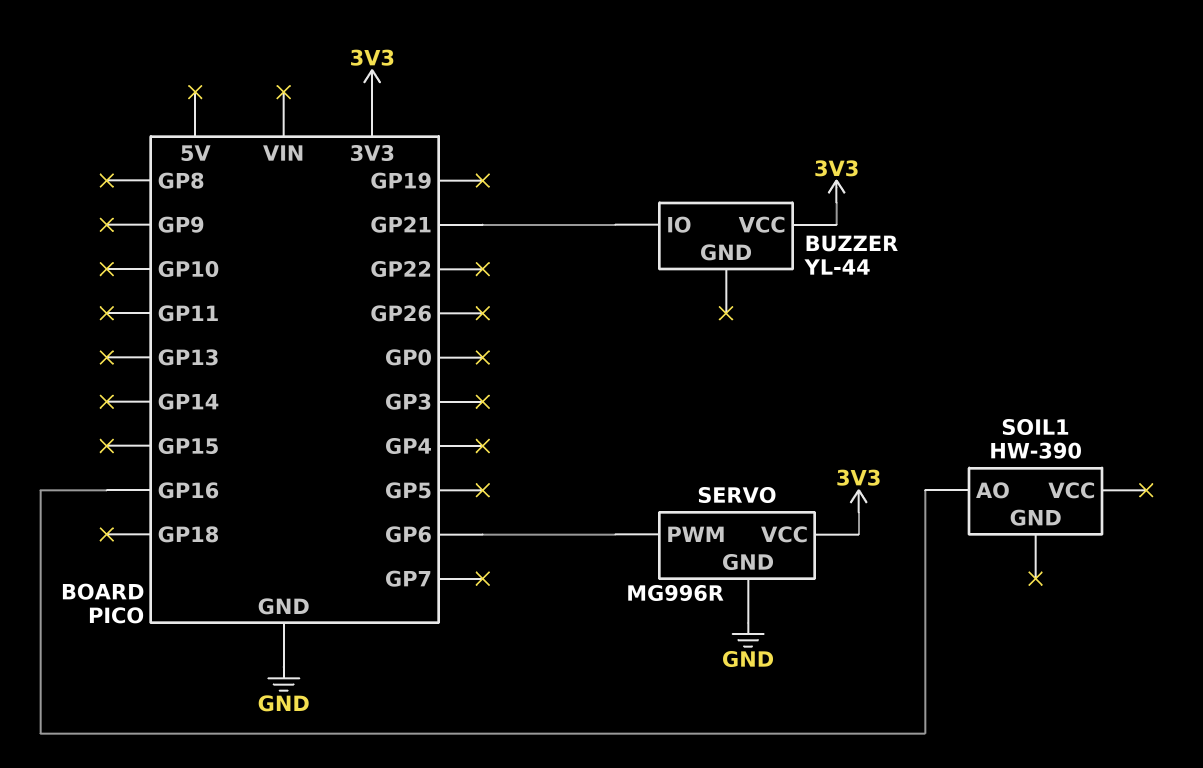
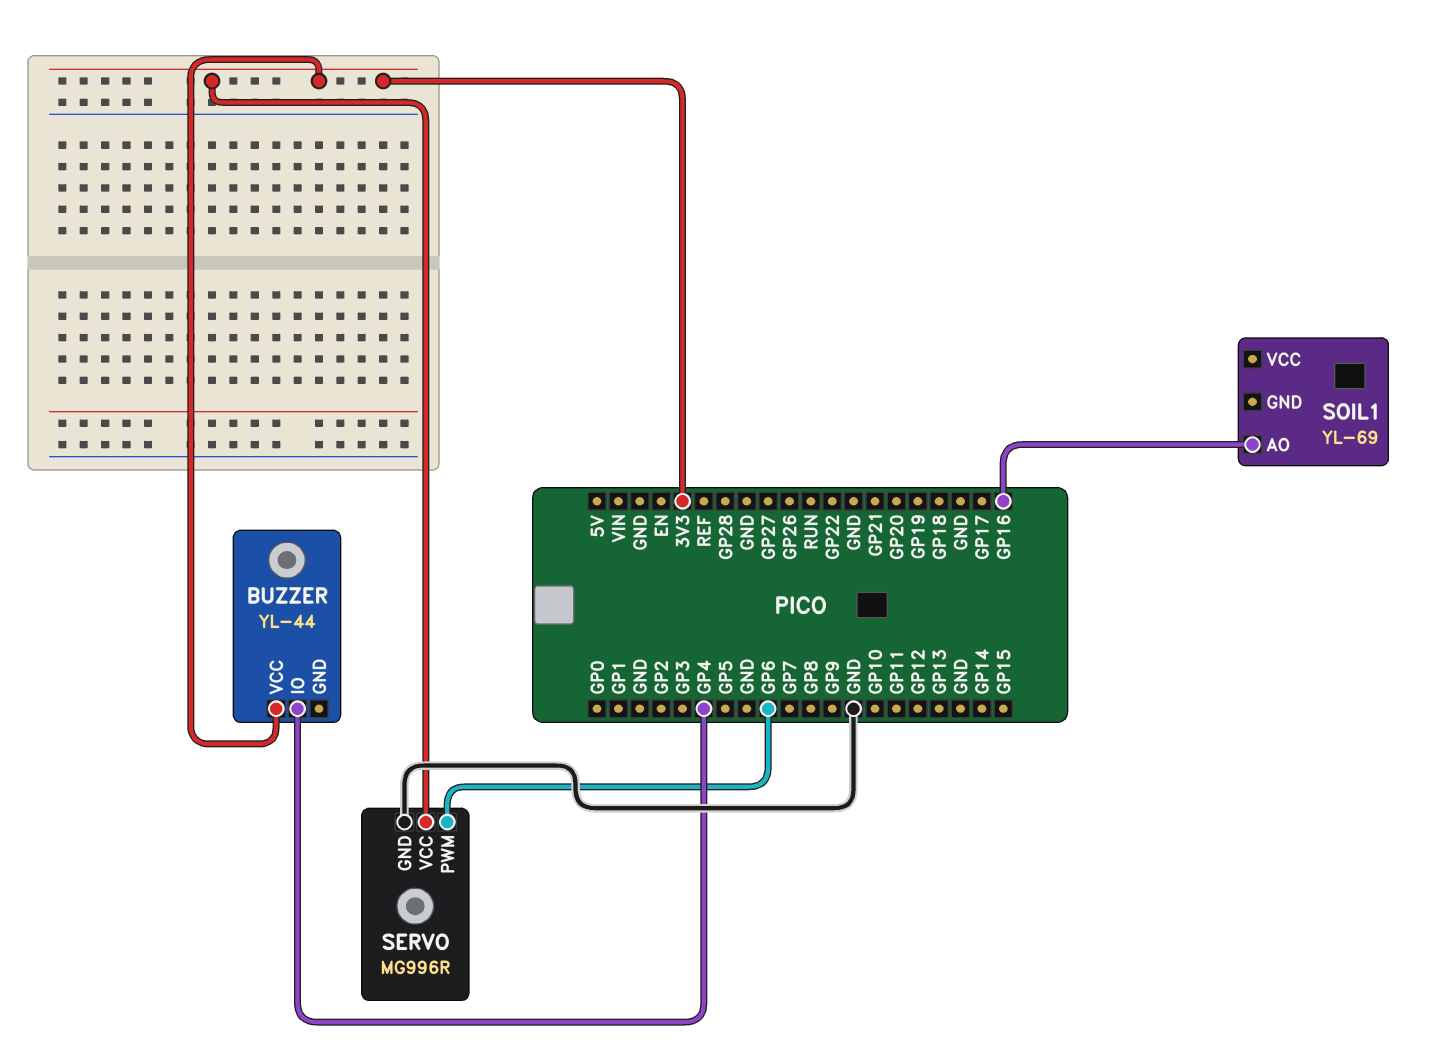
BUZZER pin IO: GP21 -> GP4
SOIL1: HW-390 -> YL-69

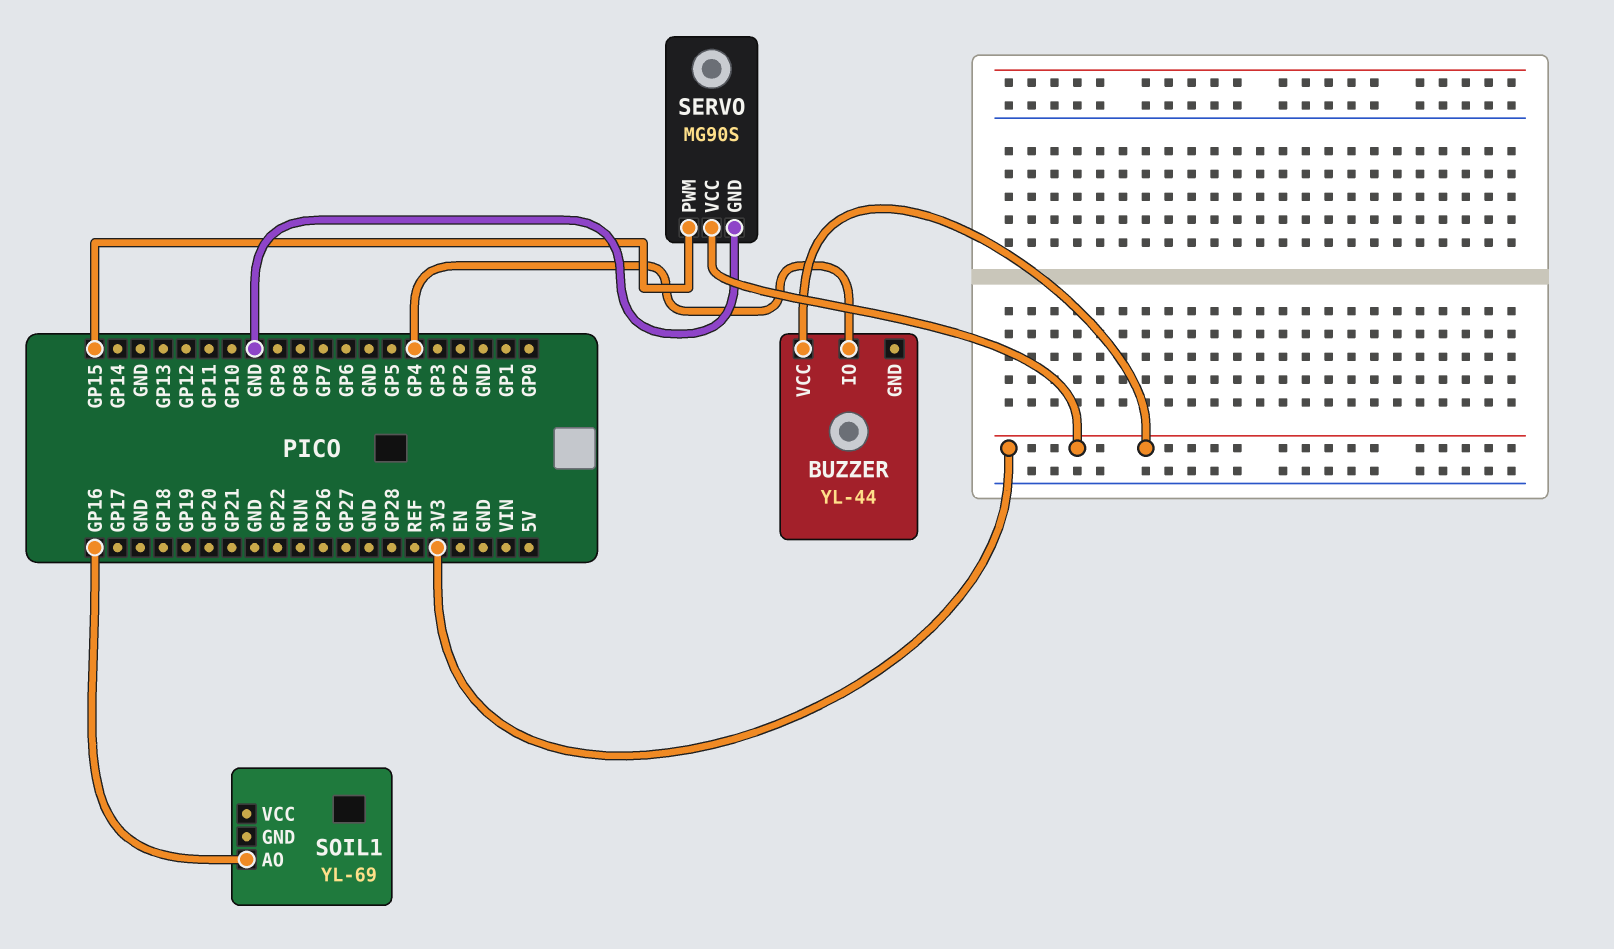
SERVO: MG996R -> MG90S
SERVO pin PWM: GP6 -> GP15

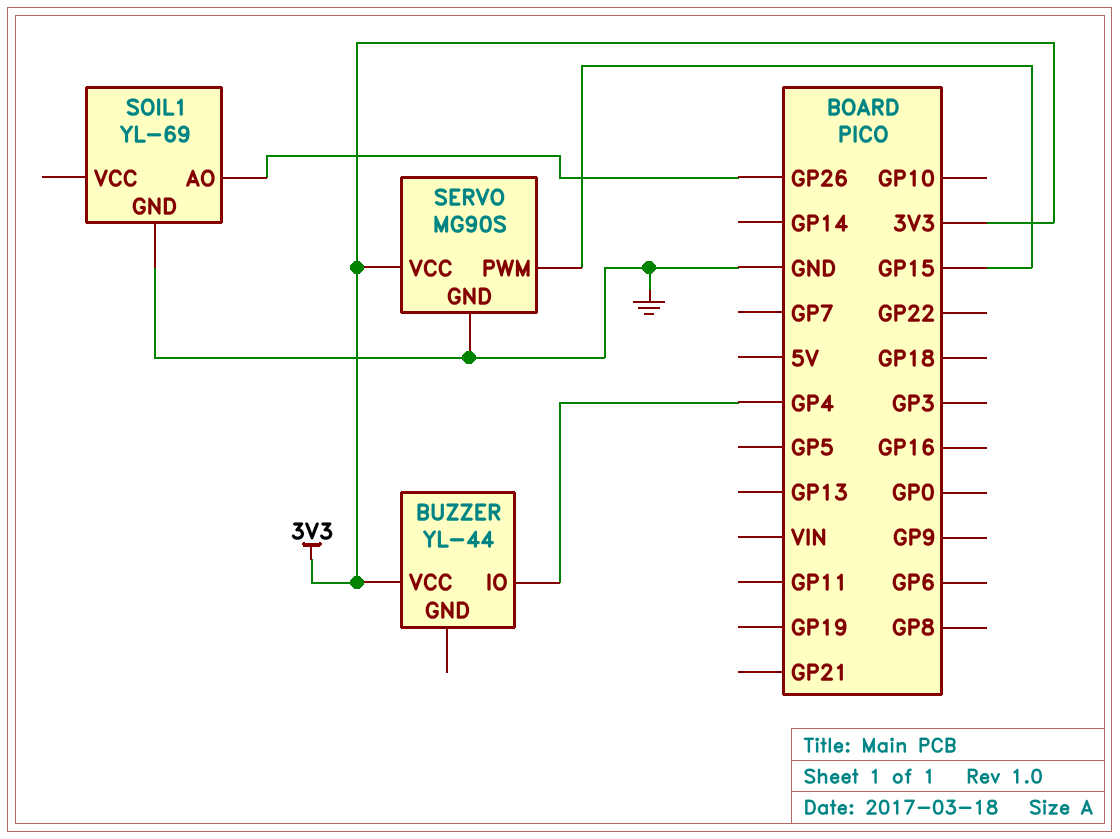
SOIL1 pin AO: GP16 -> GP26
SOIL1 pin GND: none -> GND

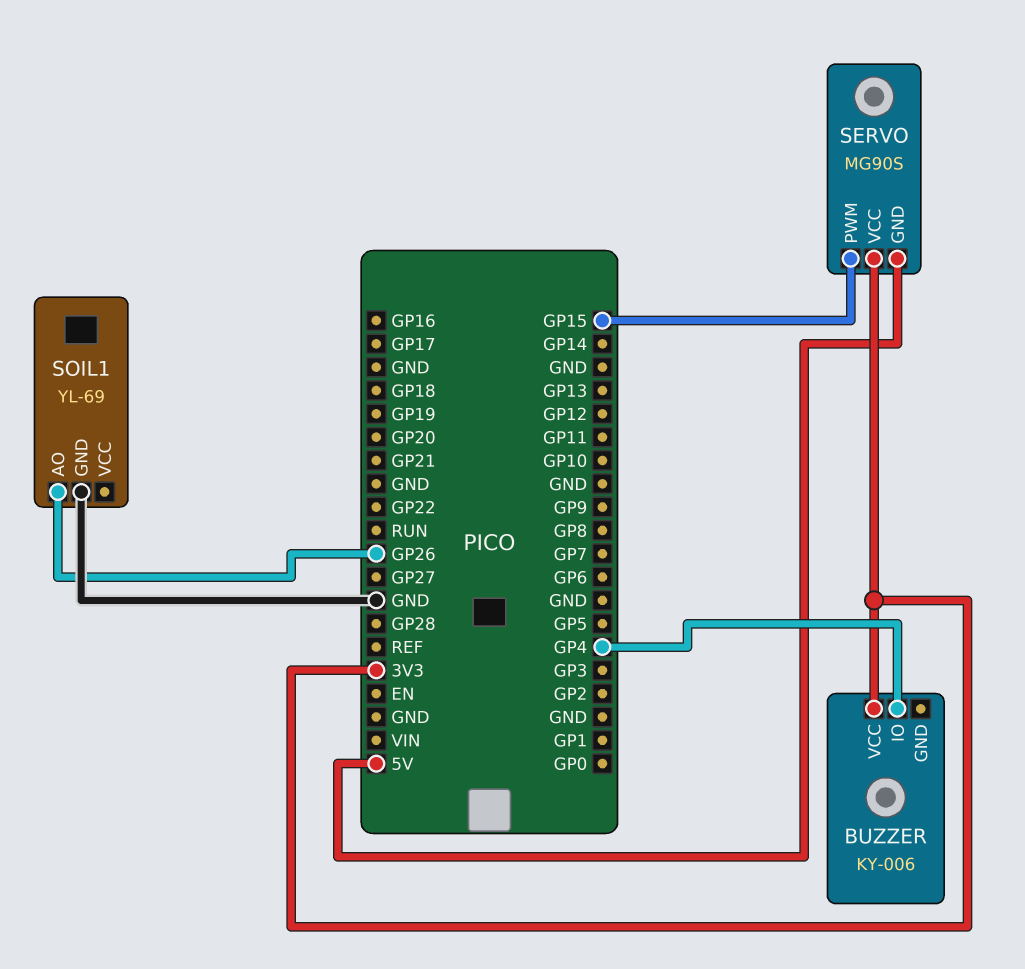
BUZZER: YL-44 -> KY-006
SERVO pin GND: GND -> 5V

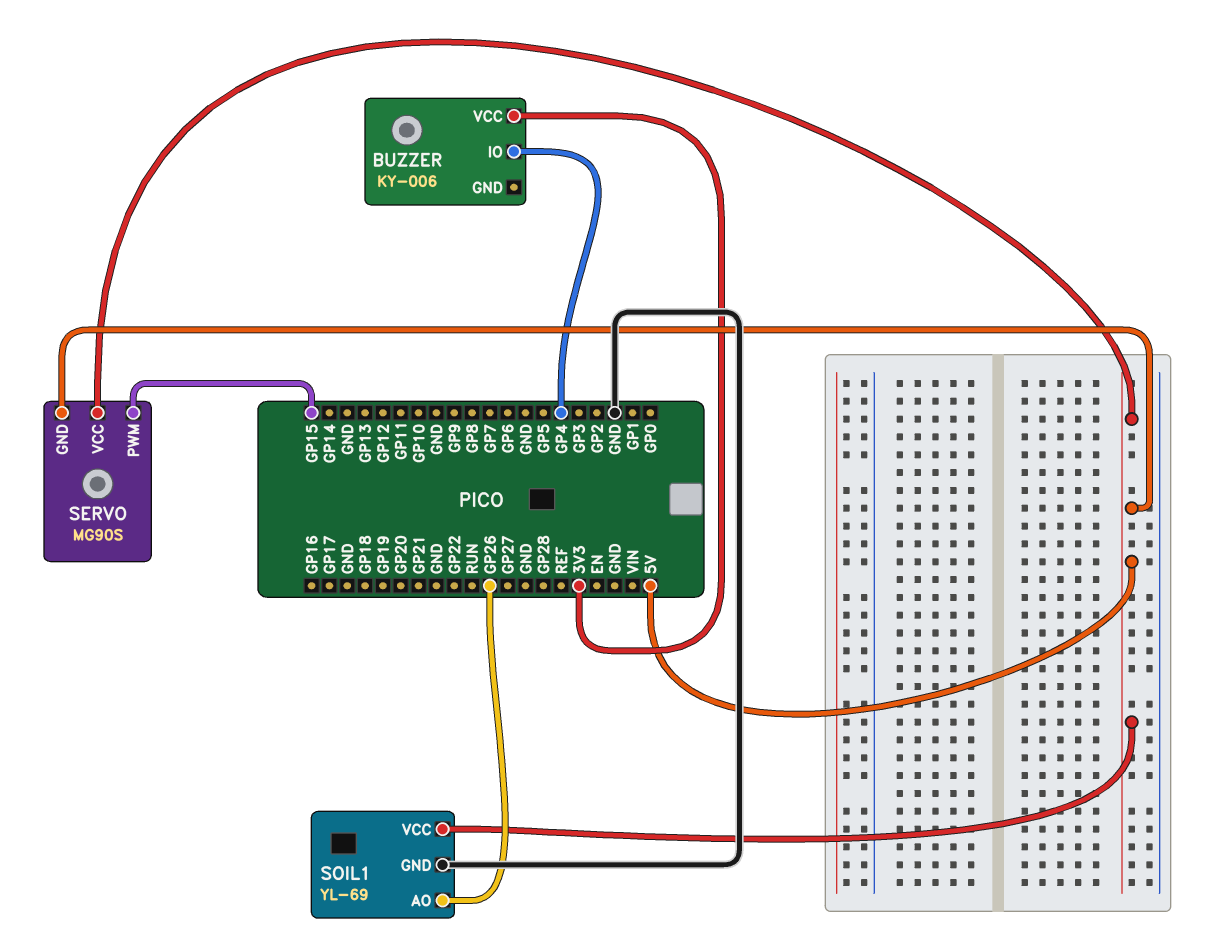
SERVO pin VCC: 3V3 -> 5V
SOIL1 pin VCC: none -> 5V

